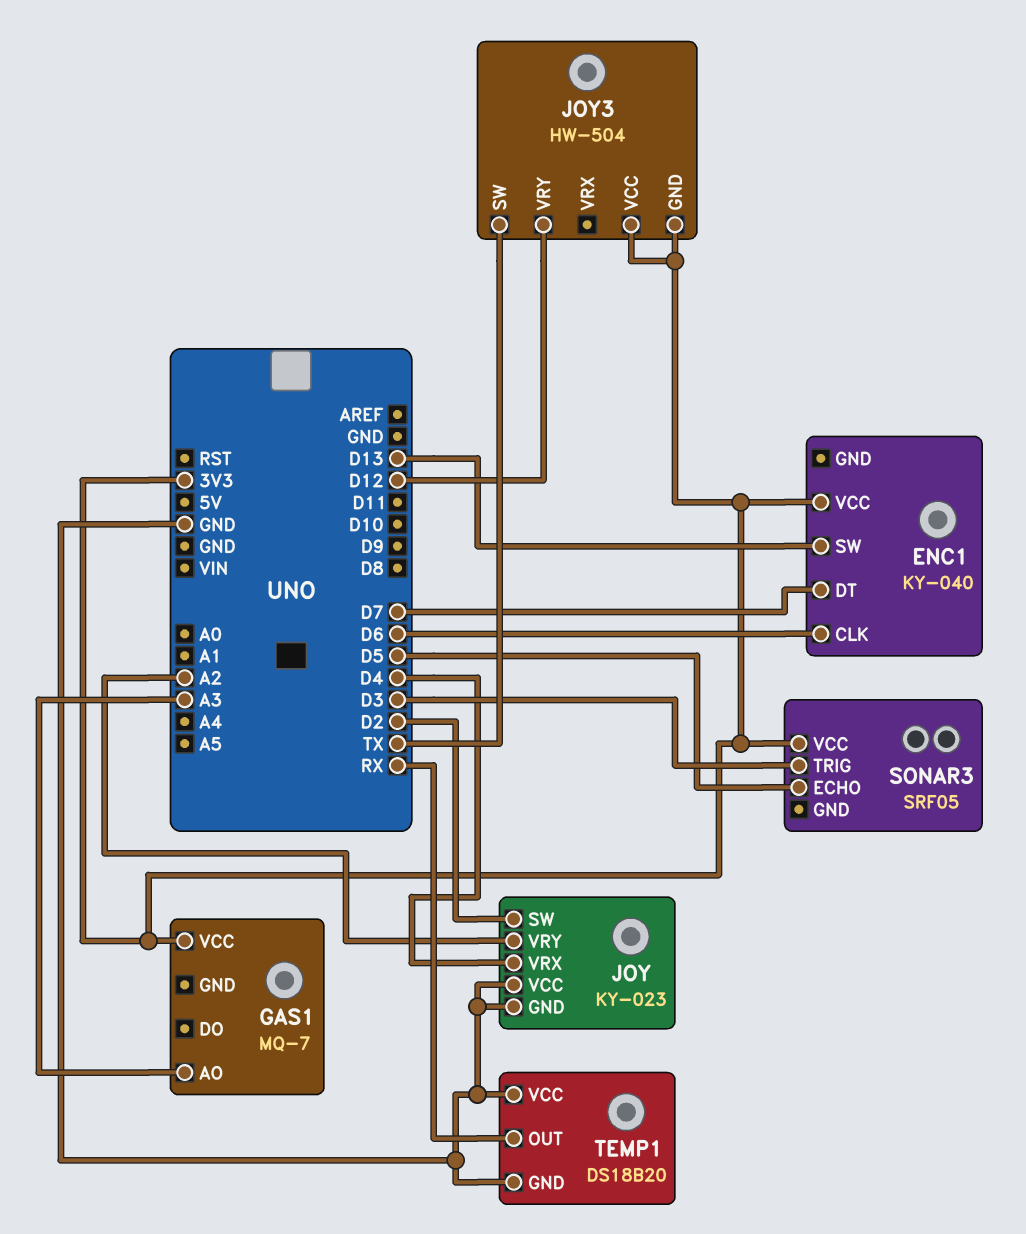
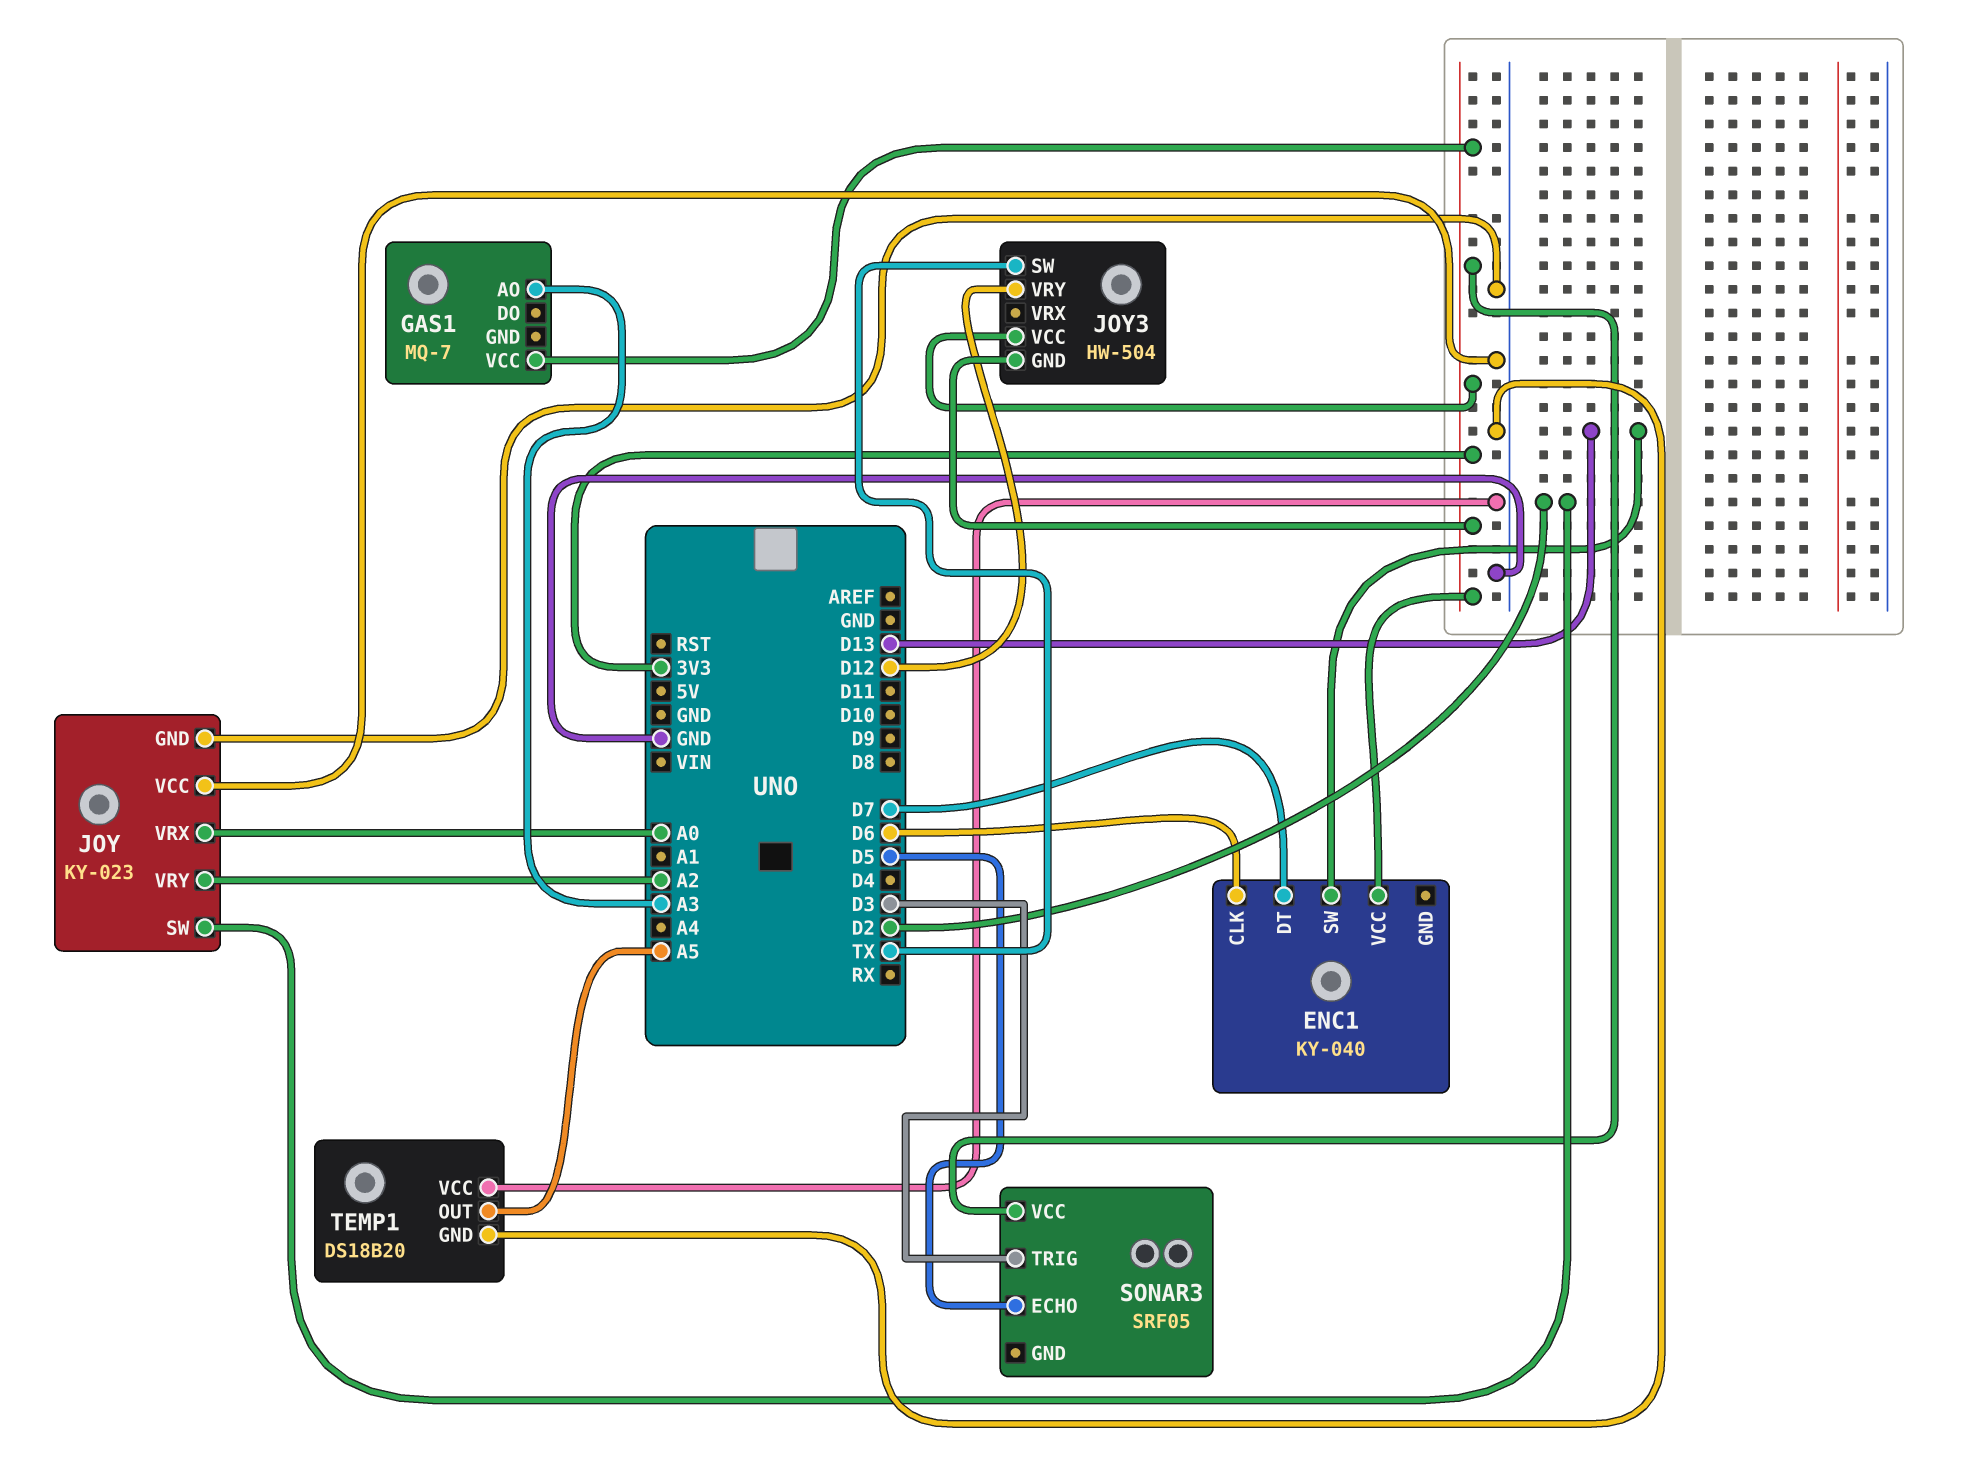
JOY pin VRX: D4 -> A0
TEMP1 pin OUT: RX -> A5

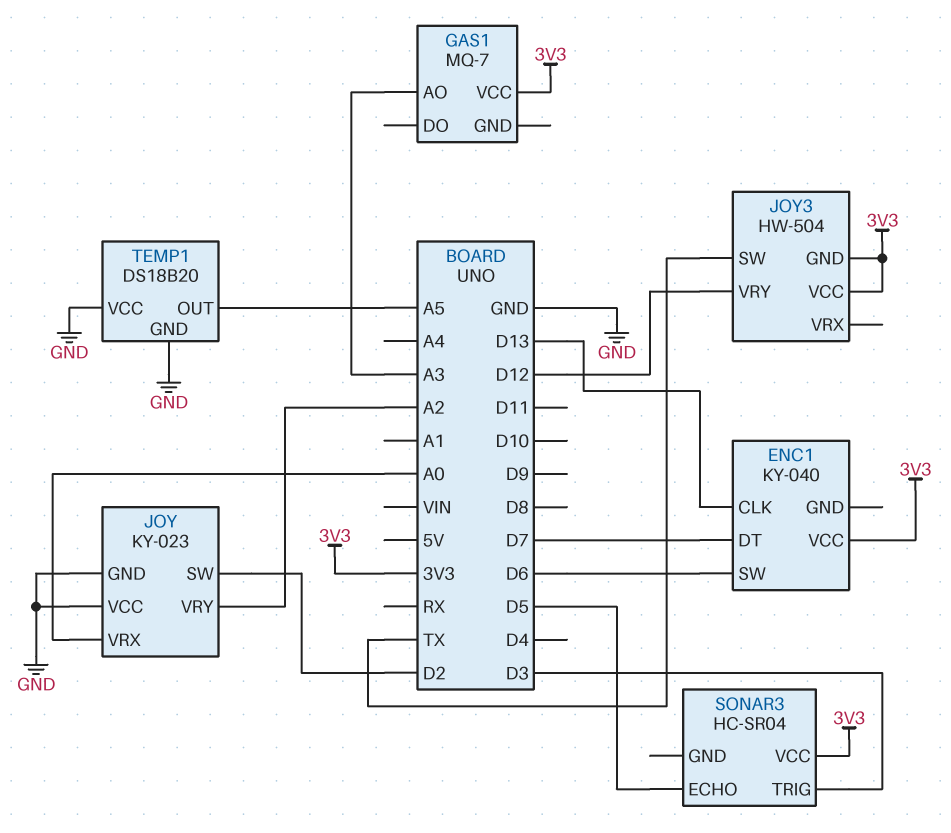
ENC1 pin CLK: D6 -> D13
ENC1 pin SW: D13 -> D6
SONAR3: SRF05 -> HC-SR04

